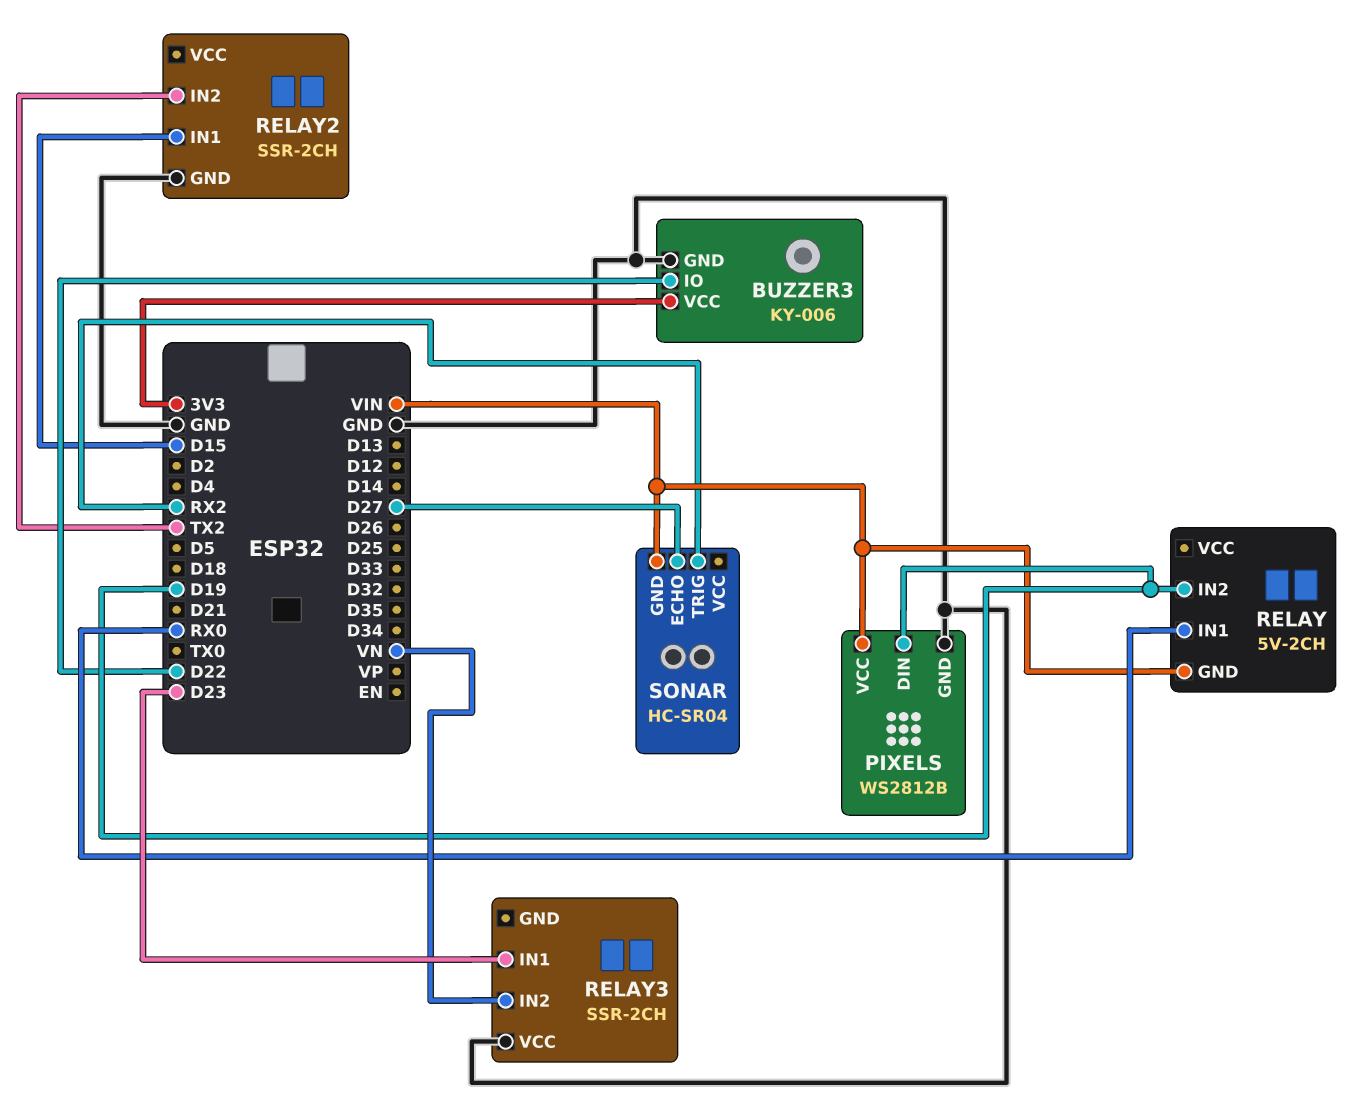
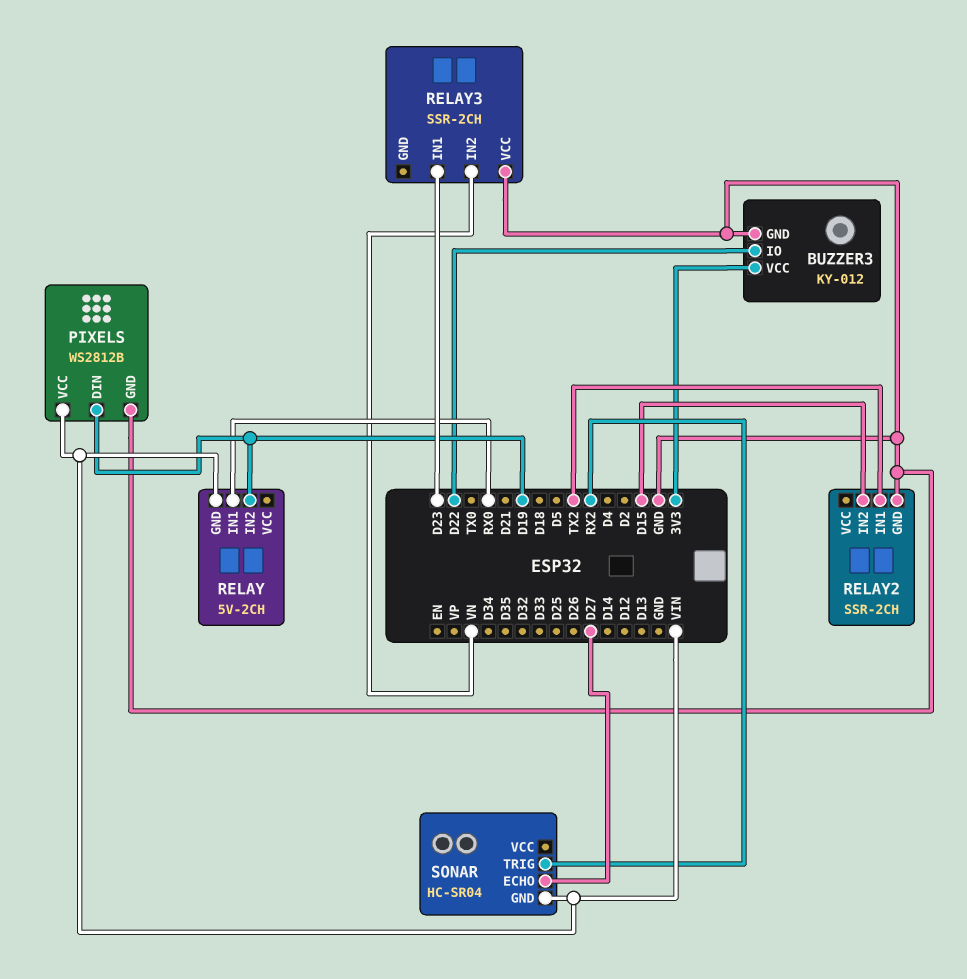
BUZZER3: KY-006 -> KY-012
RELAY2 pin IN1: D15 -> TX2
RELAY2 pin IN2: TX2 -> D15

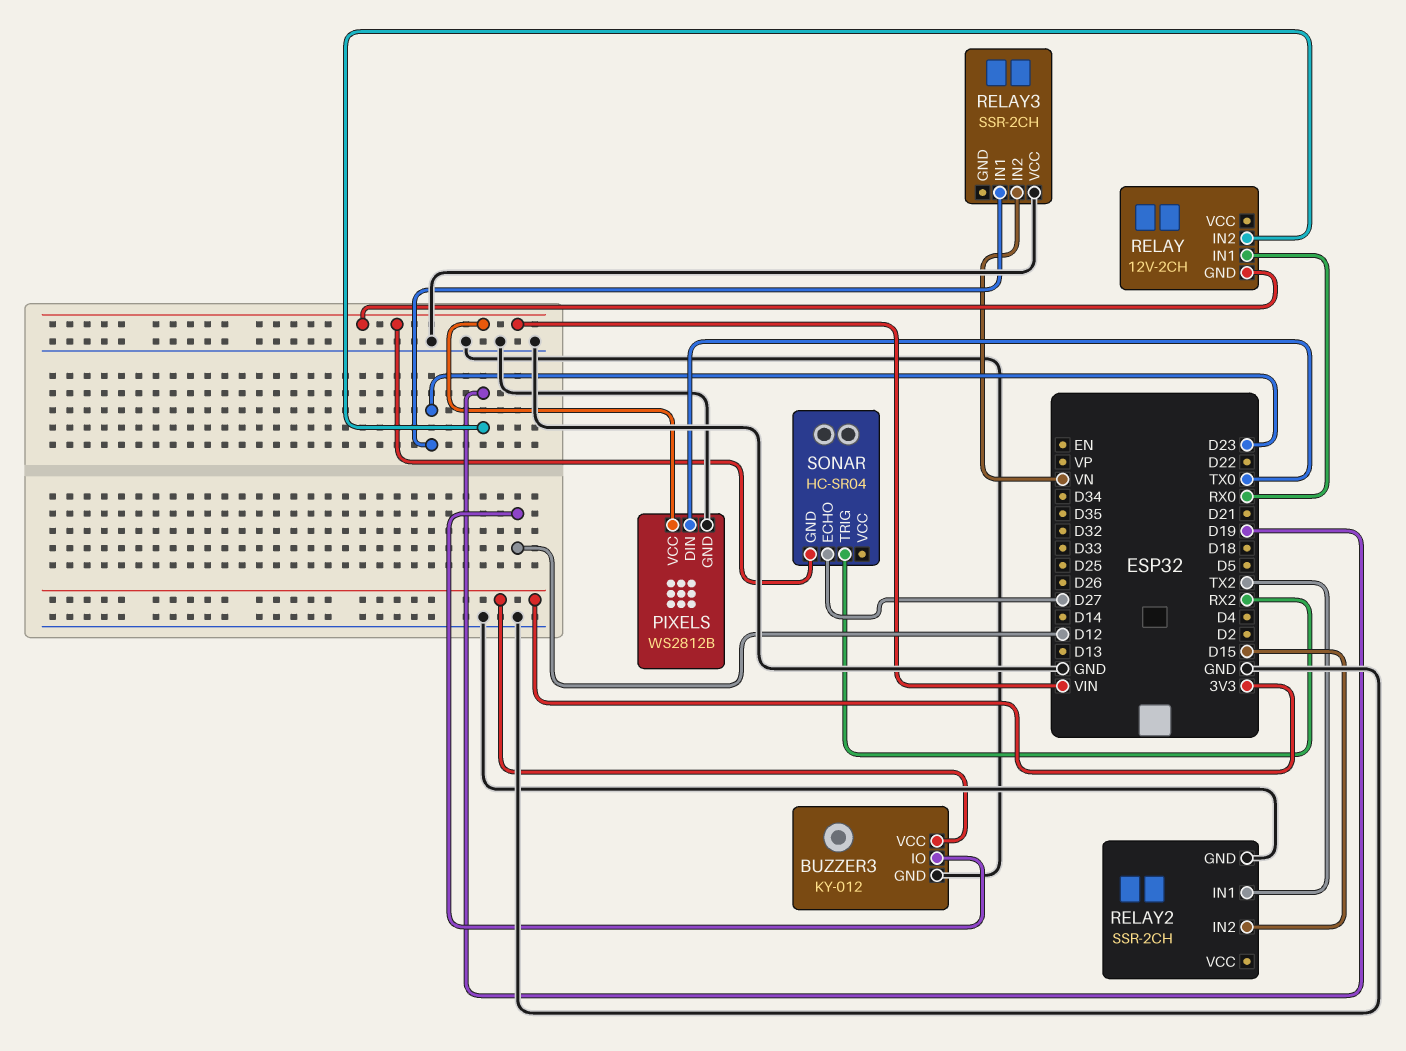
BUZZER3 pin IO: D22 -> D12
PIXELS pin DIN: D19 -> TX0
RELAY: 5V-2CH -> 12V-2CH

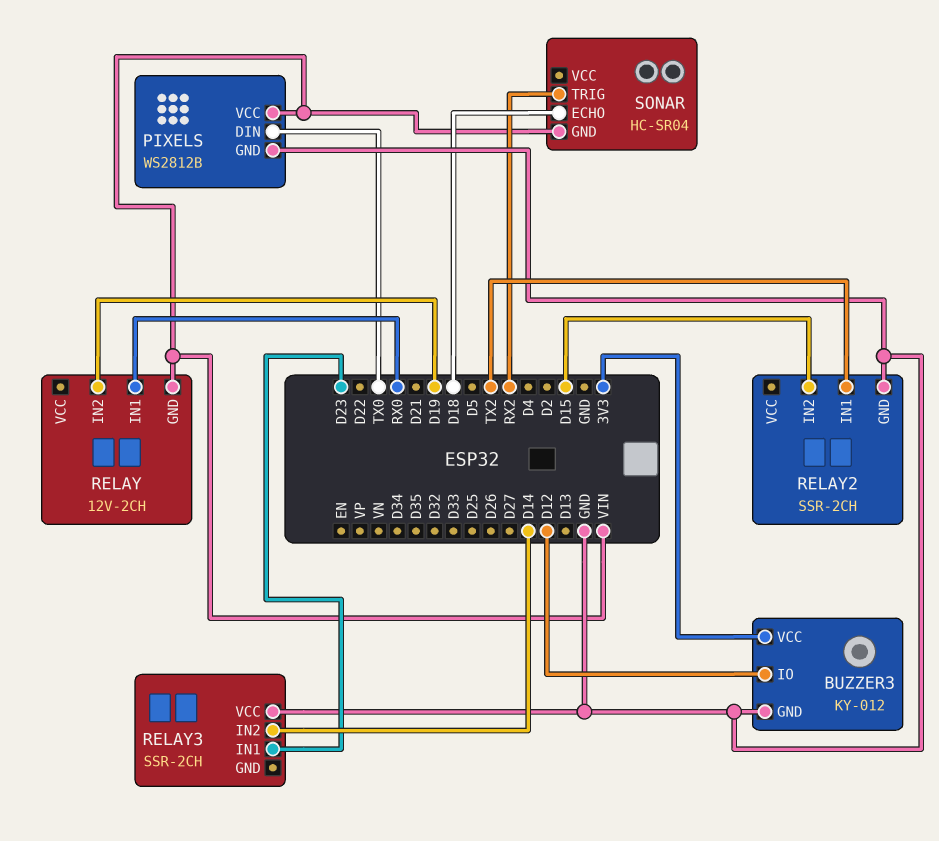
RELAY3 pin IN2: VN -> D14
SONAR pin ECHO: D27 -> D18

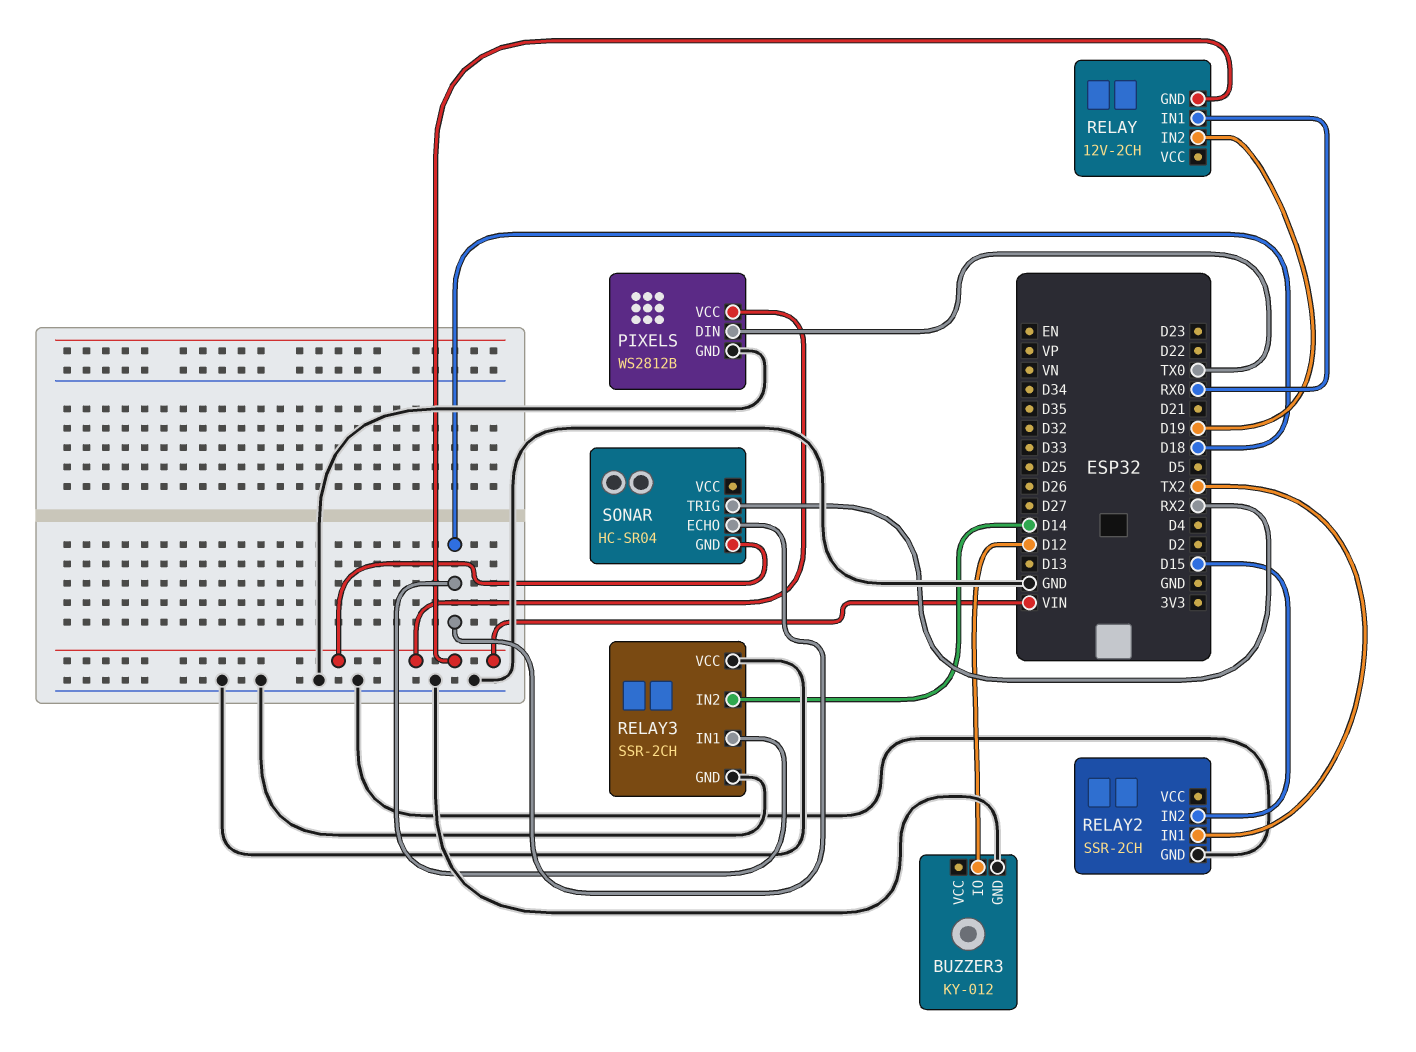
BUZZER3 pin VCC: 3V3 -> none
RELAY3 pin GND: none -> GND
RELAY3 pin IN1: D23 -> D18

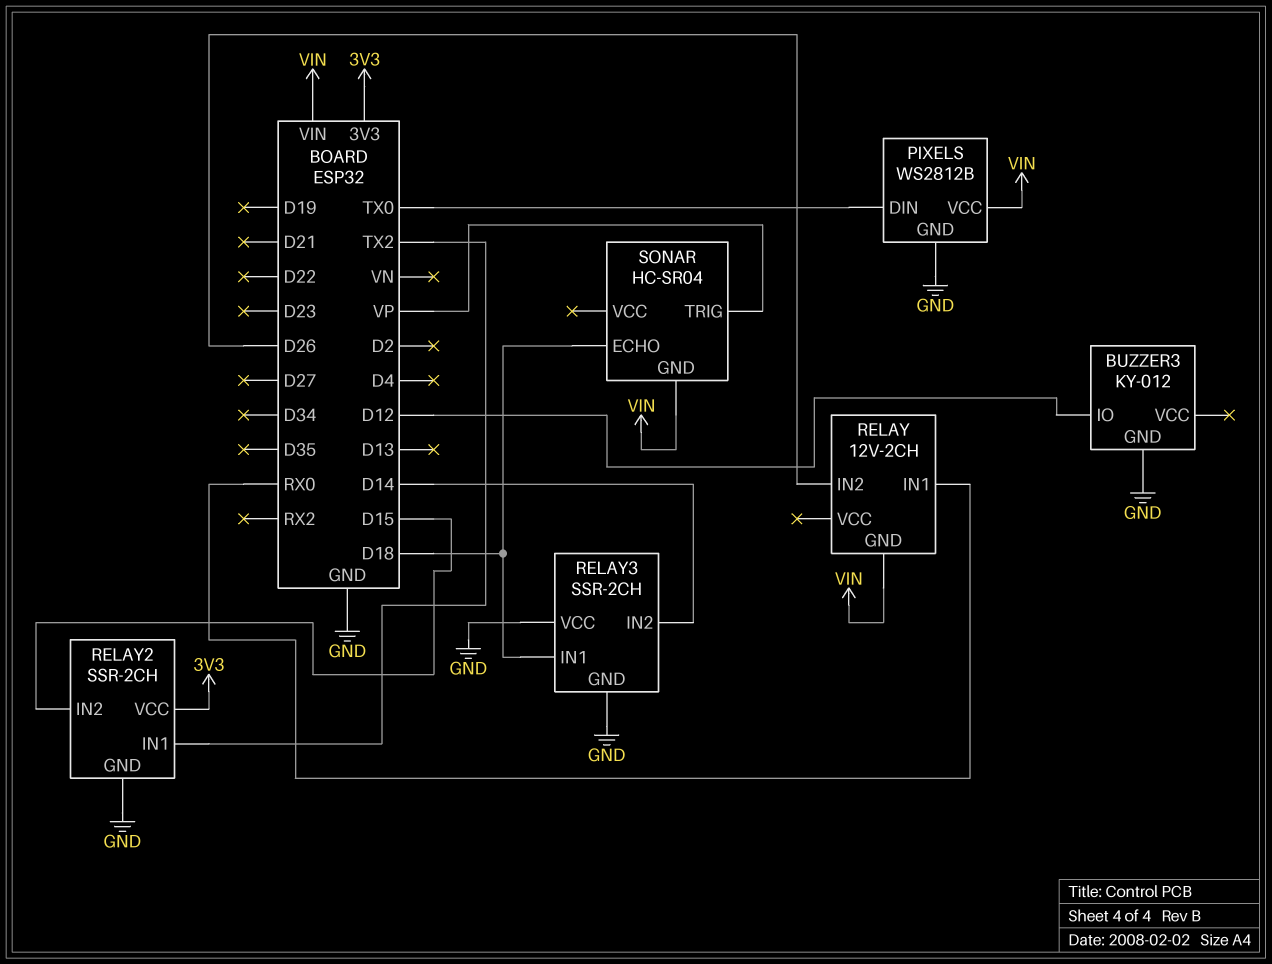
RELAY pin IN2: D19 -> D26
RELAY2 pin VCC: none -> 3V3
SONAR pin TRIG: RX2 -> VP

